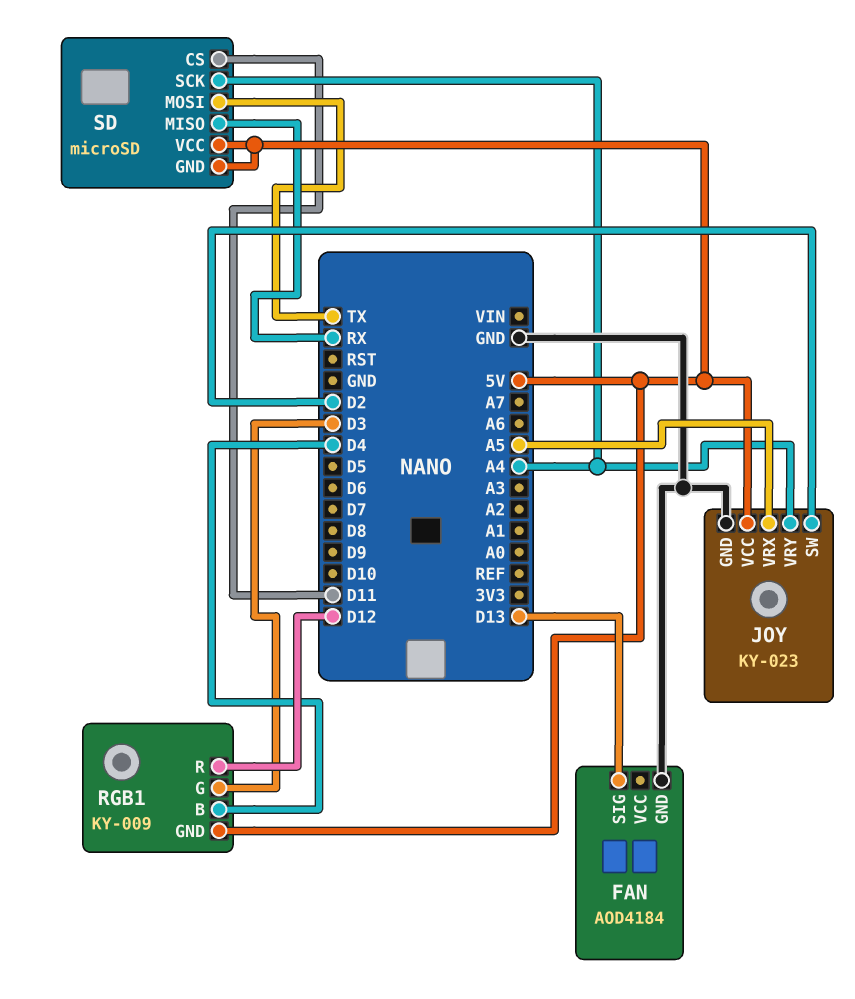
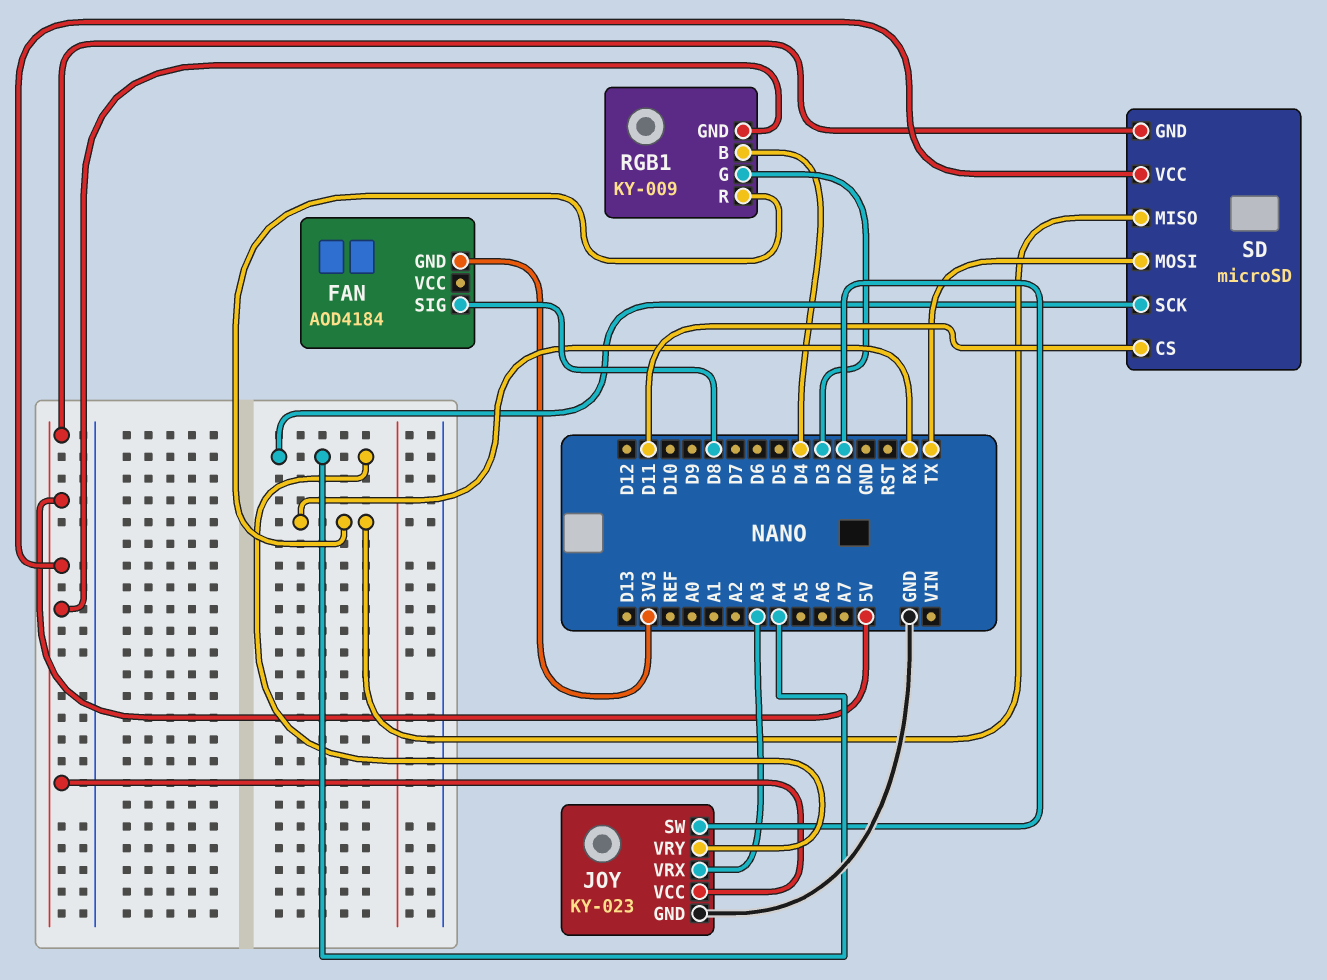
FAN pin GND: GND -> 3V3
FAN pin SIG: D13 -> D8
JOY pin VRX: A5 -> A3
RGB1 pin R: D12 -> RX

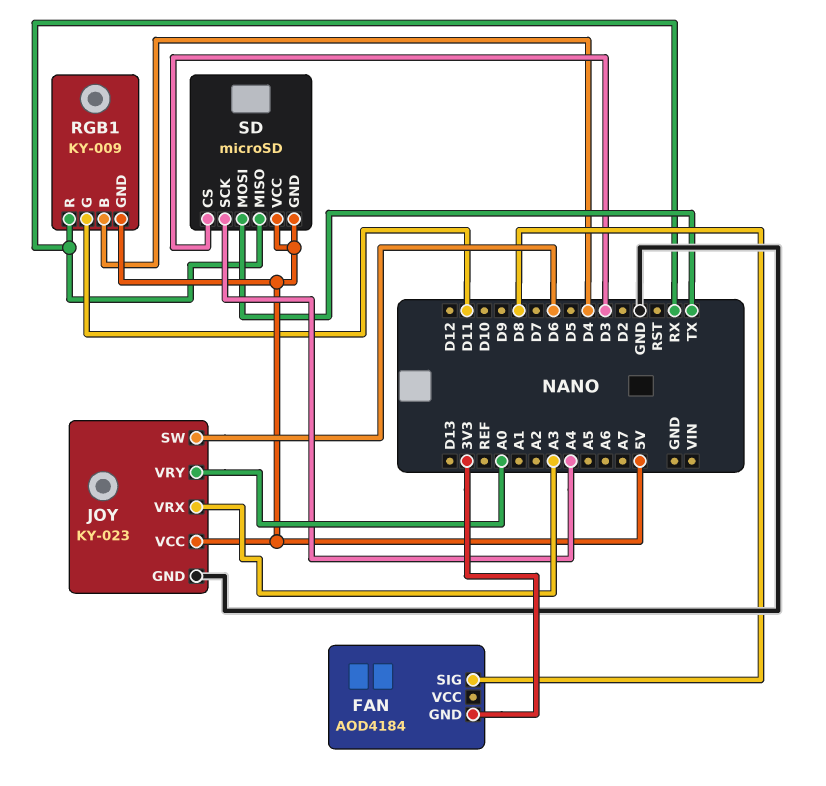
JOY pin SW: D2 -> D6
JOY pin VRY: A4 -> A0
RGB1 pin G: D3 -> D11
SD pin CS: D11 -> D3

